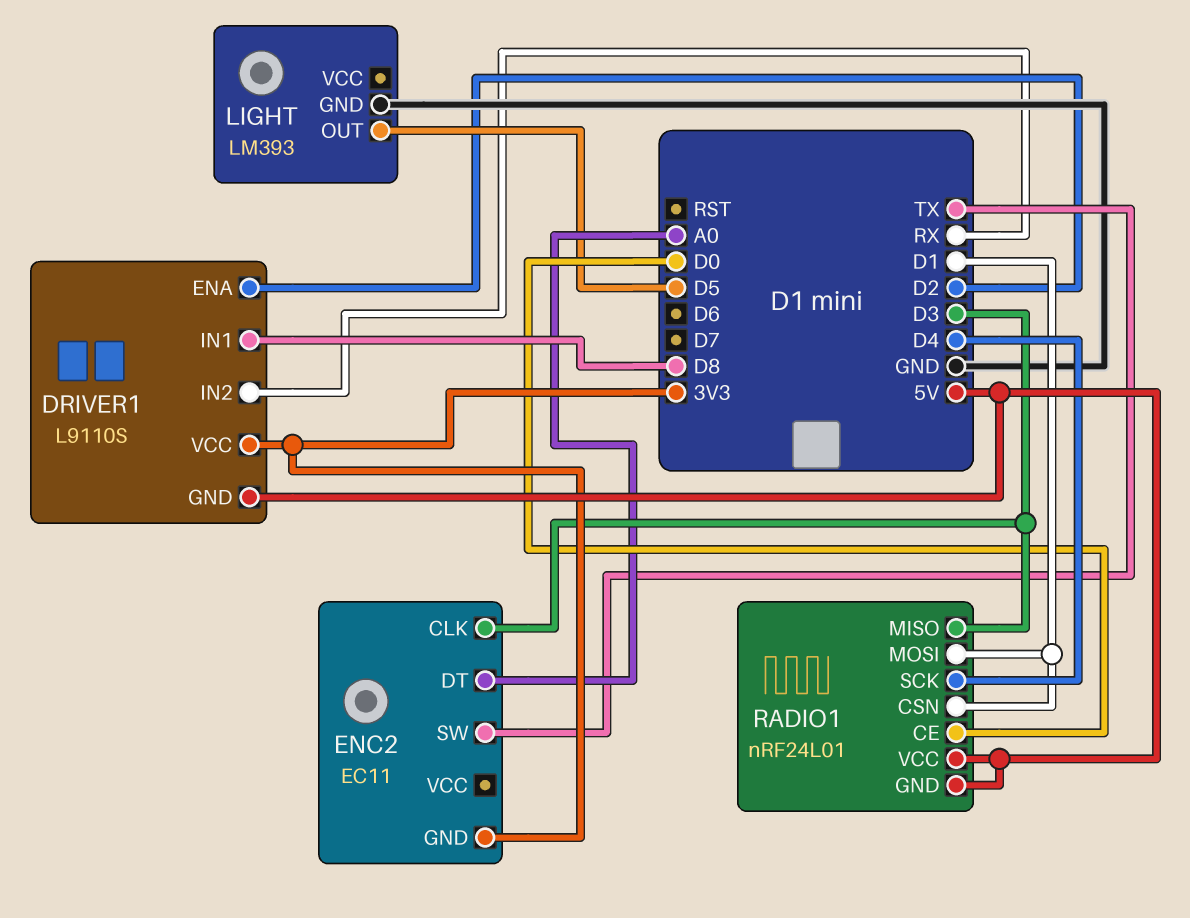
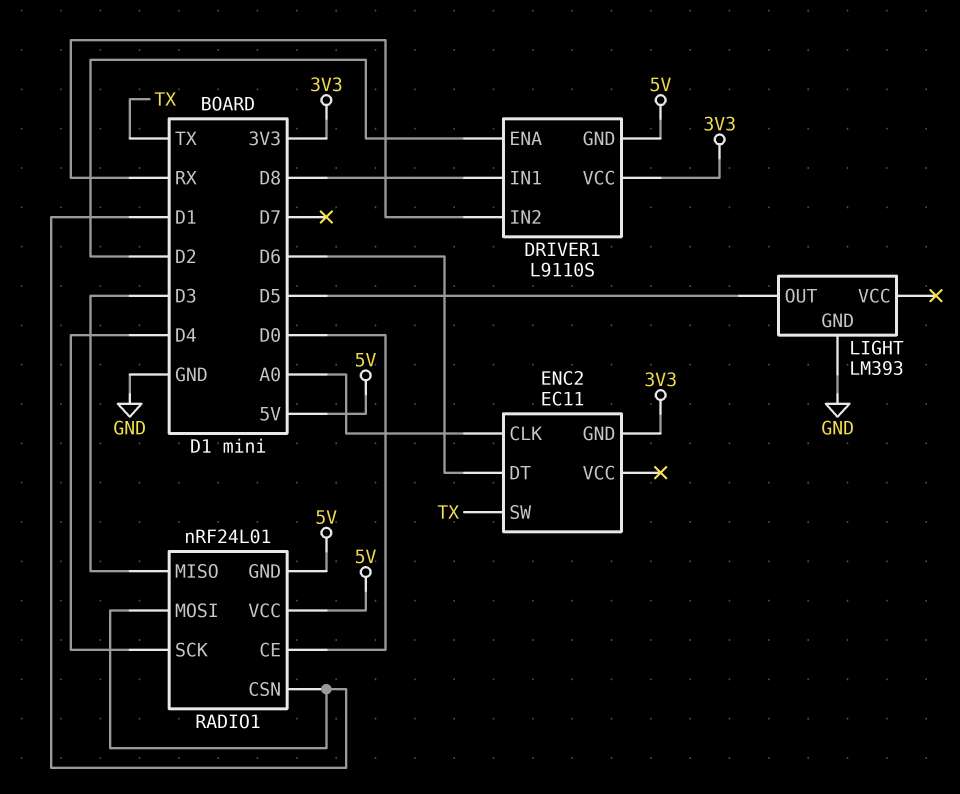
ENC2 pin CLK: D3 -> A0
ENC2 pin DT: A0 -> D6

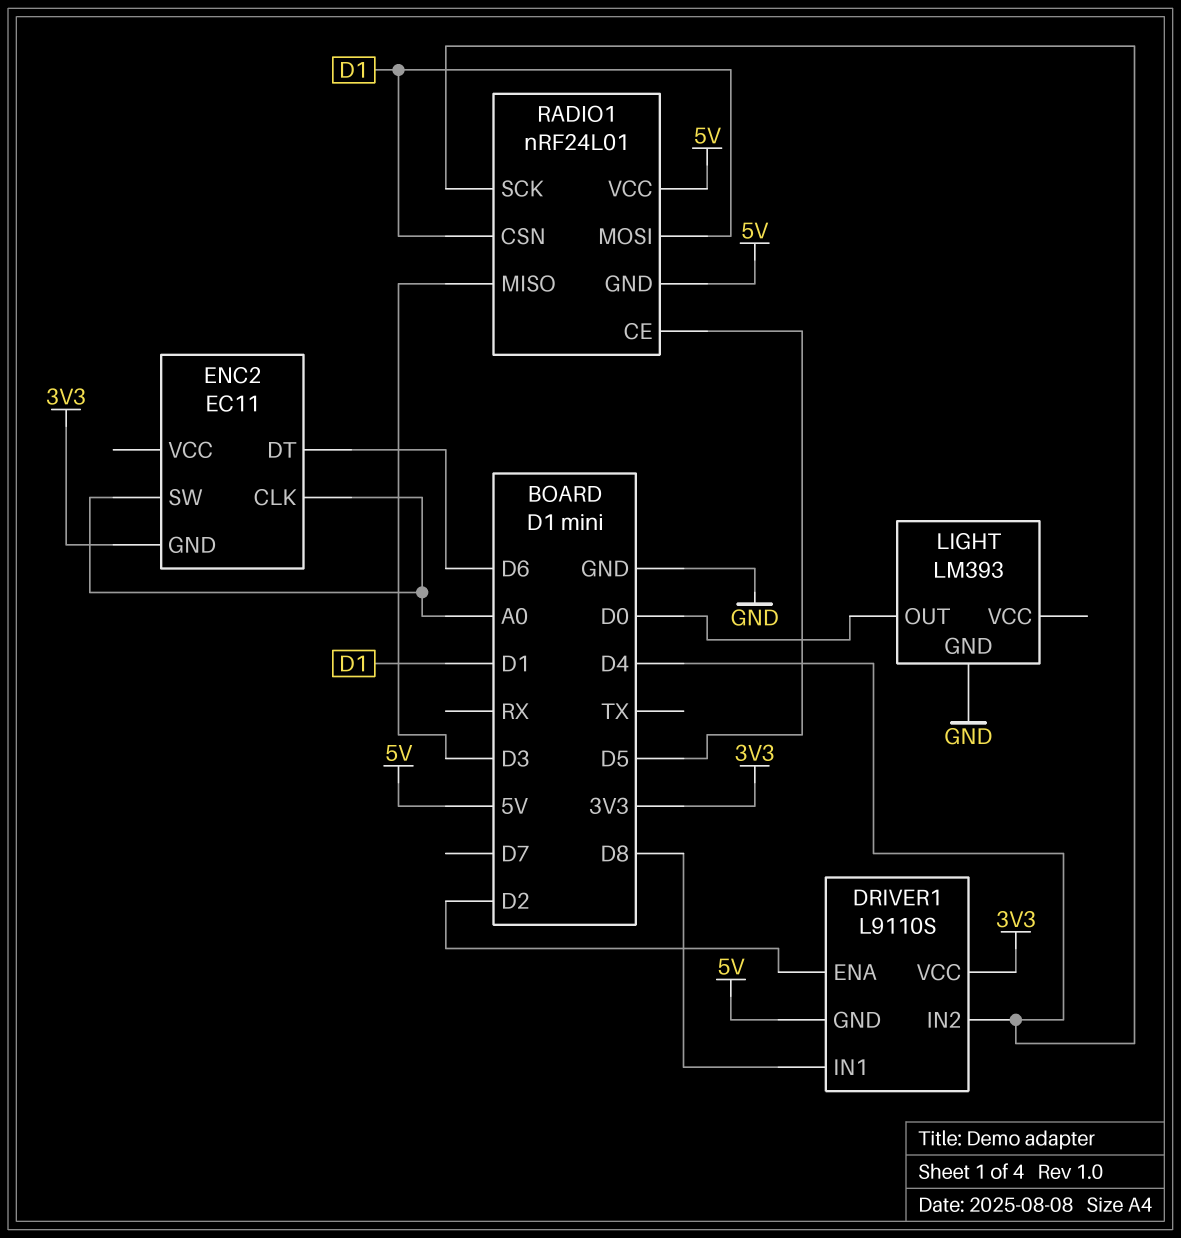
DRIVER1 pin IN2: RX -> D4
ENC2 pin SW: TX -> A0
LIGHT pin OUT: D5 -> D0
RADIO1 pin CE: D0 -> D5

